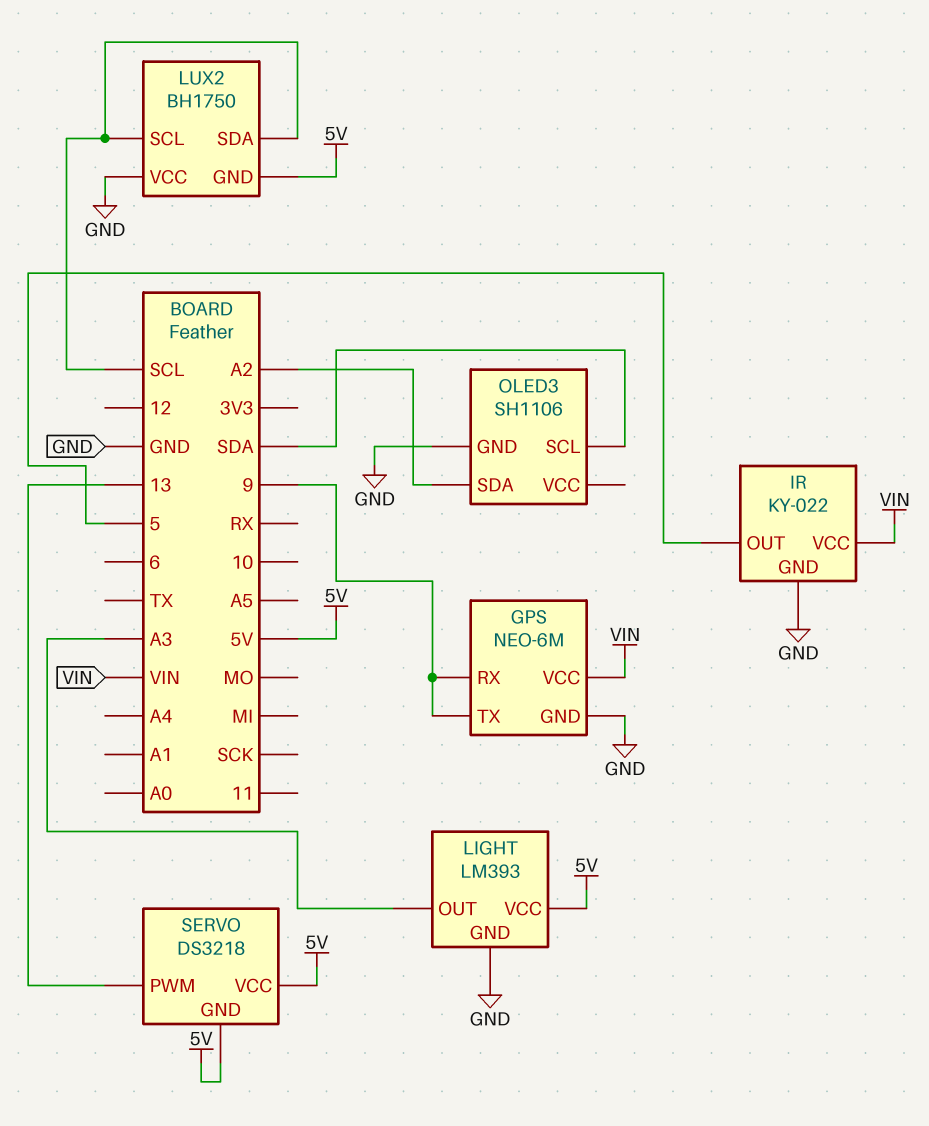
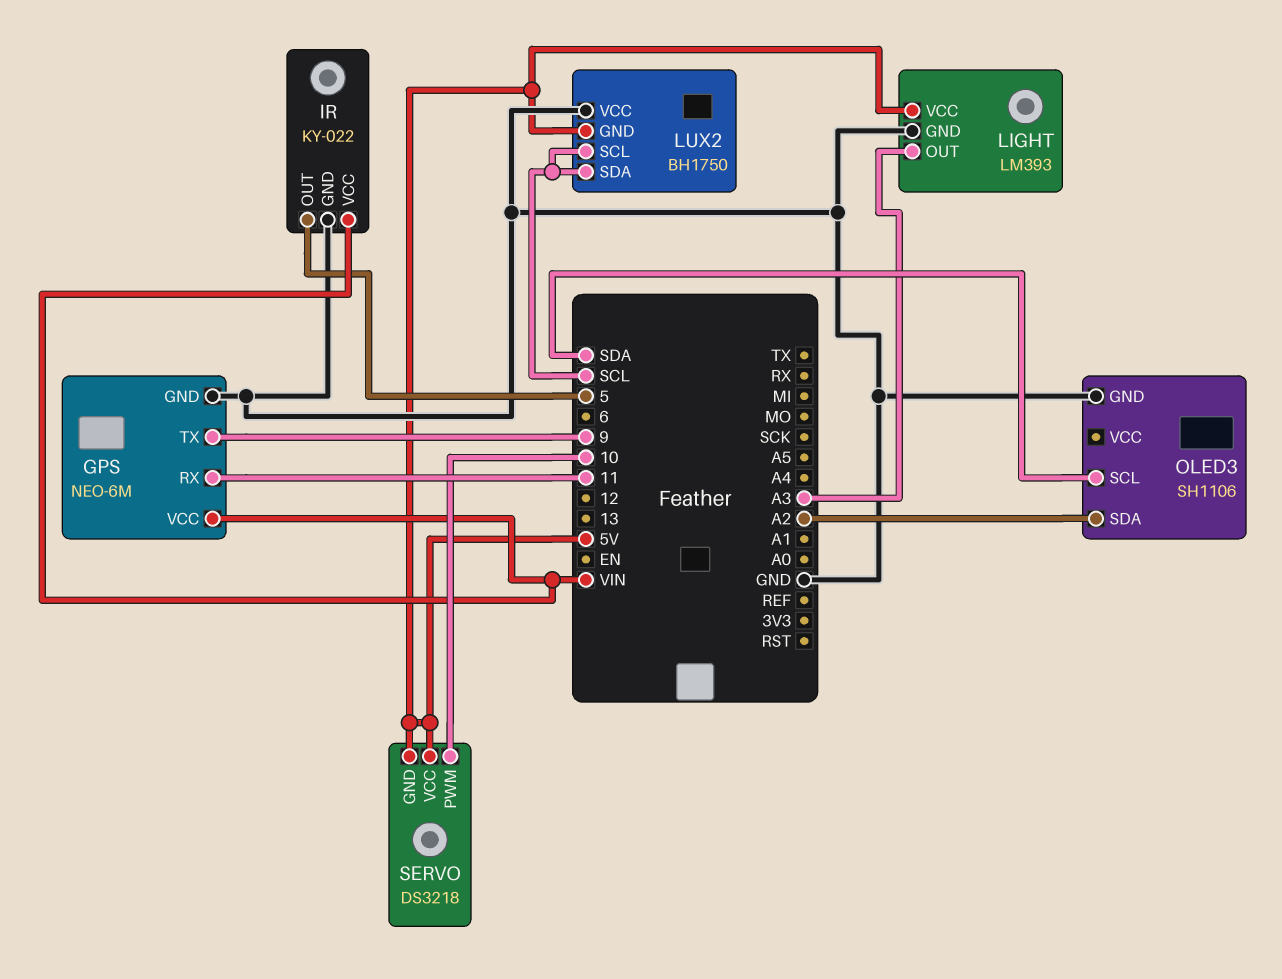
GPS pin RX: 9 -> 11
SERVO pin PWM: 13 -> 10

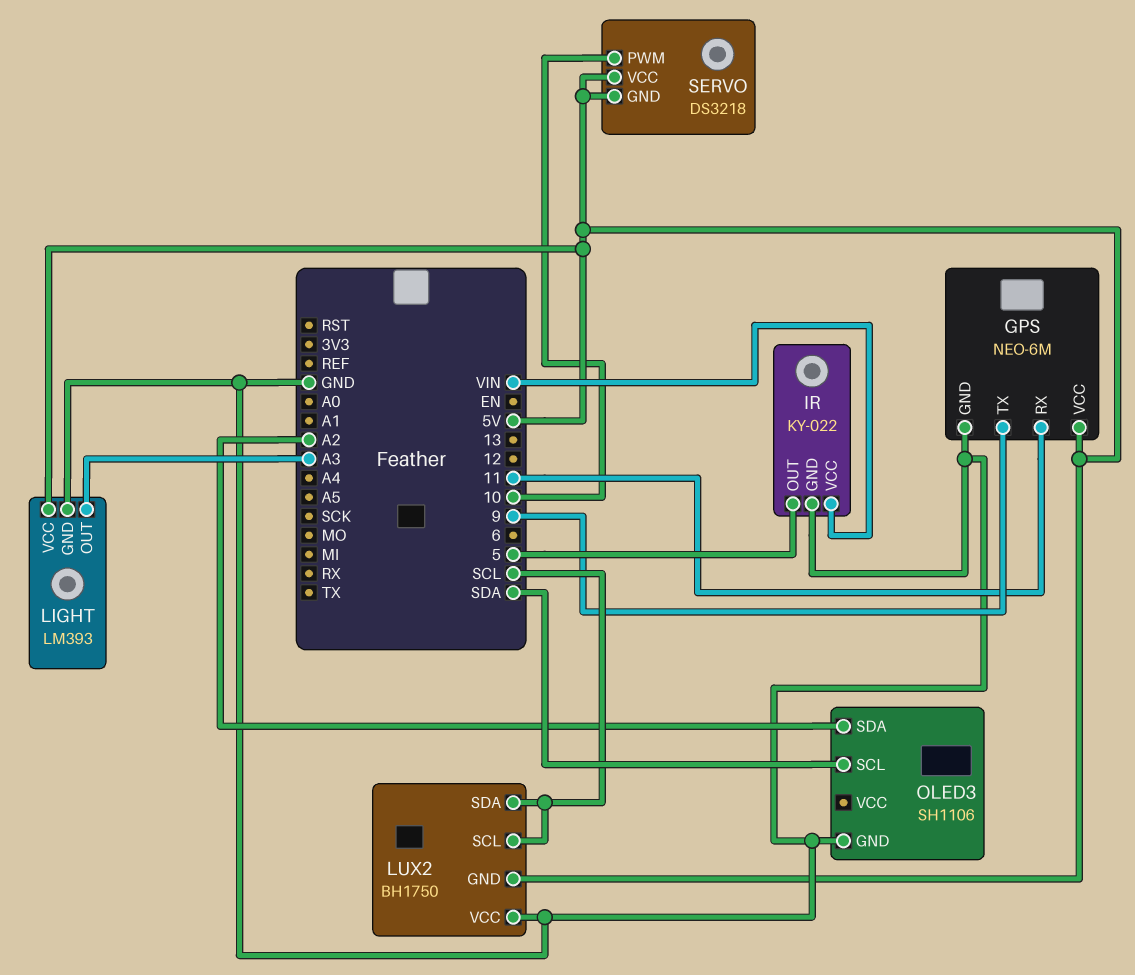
GPS pin VCC: VIN -> 5V

